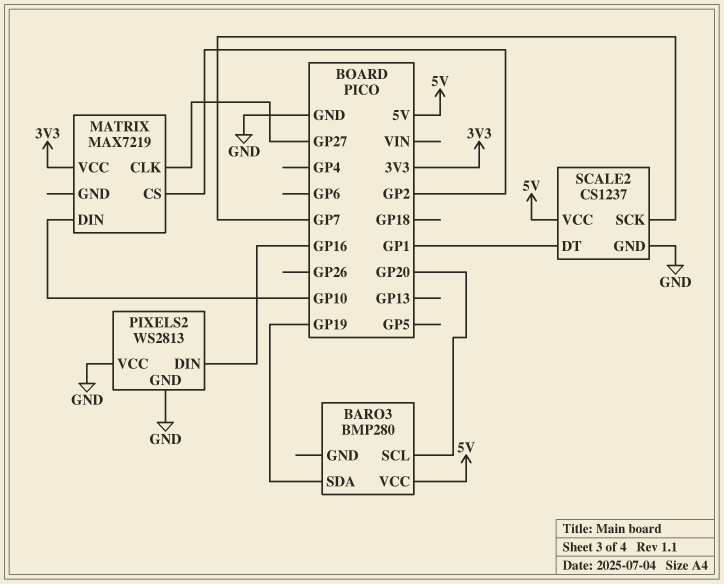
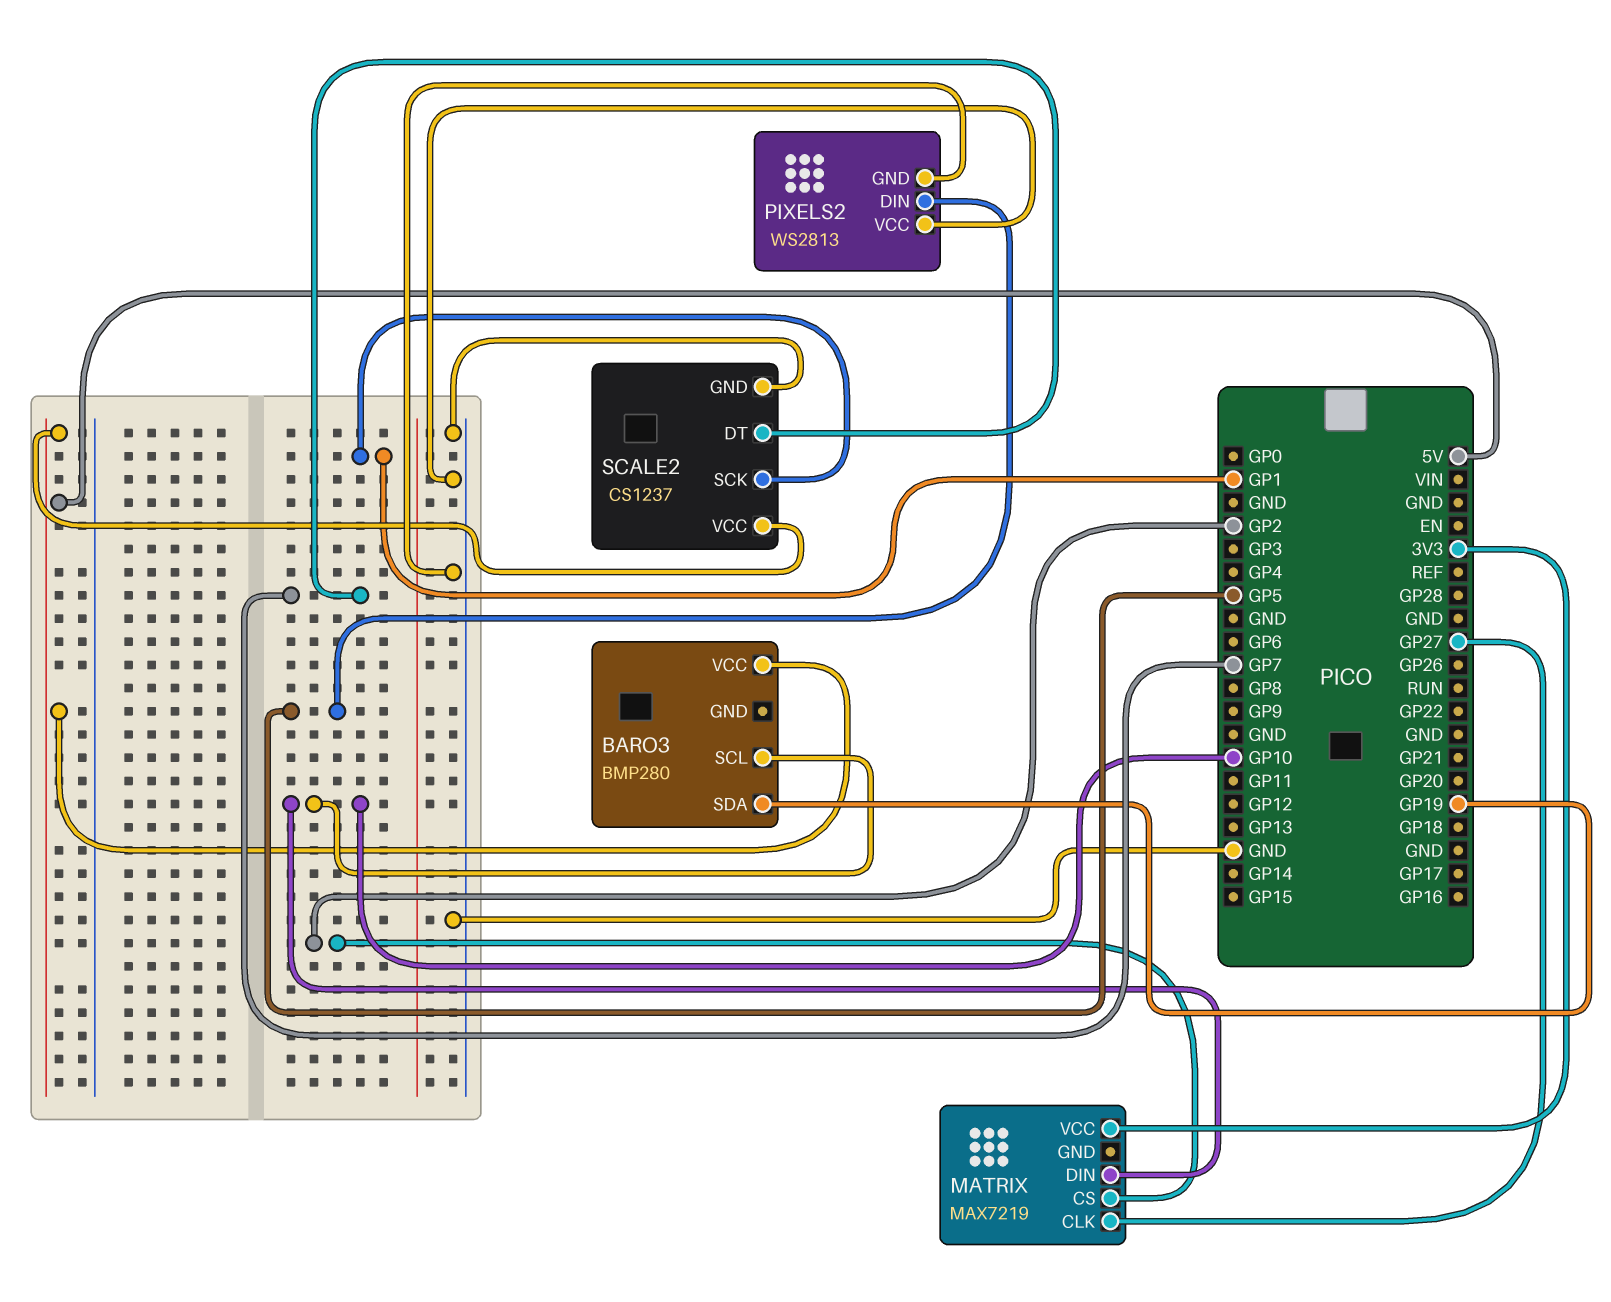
BARO3 pin SCL: GP20 -> GP10
PIXELS2 pin DIN: GP16 -> GP5
SCALE2 pin DT: GP1 -> GP7
SCALE2 pin SCK: GP7 -> GP1

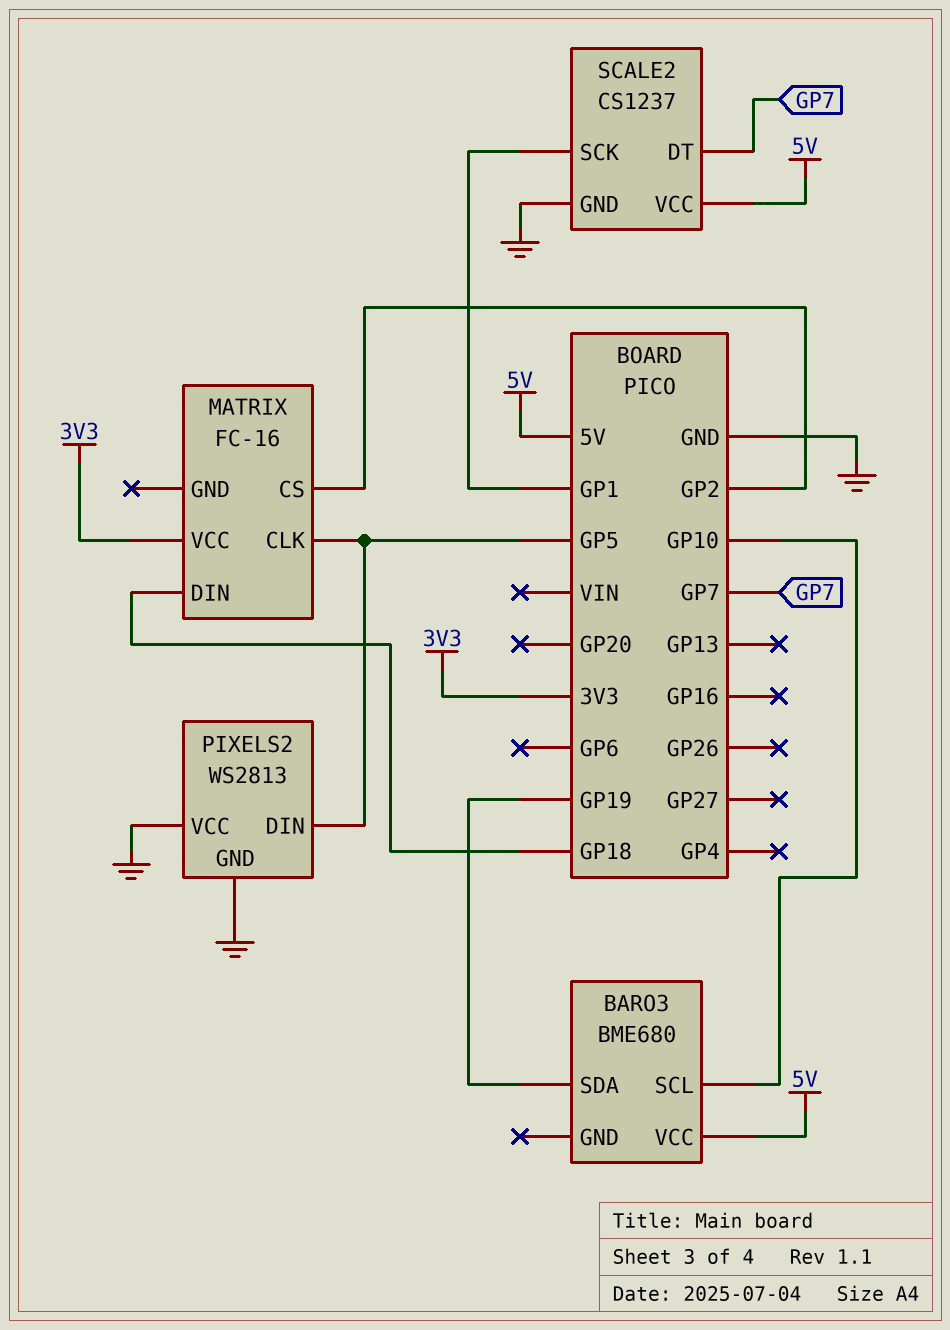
BARO3: BMP280 -> BME680
MATRIX: MAX7219 -> FC-16
MATRIX pin CLK: GP27 -> GP5
MATRIX pin DIN: GP10 -> GP18

